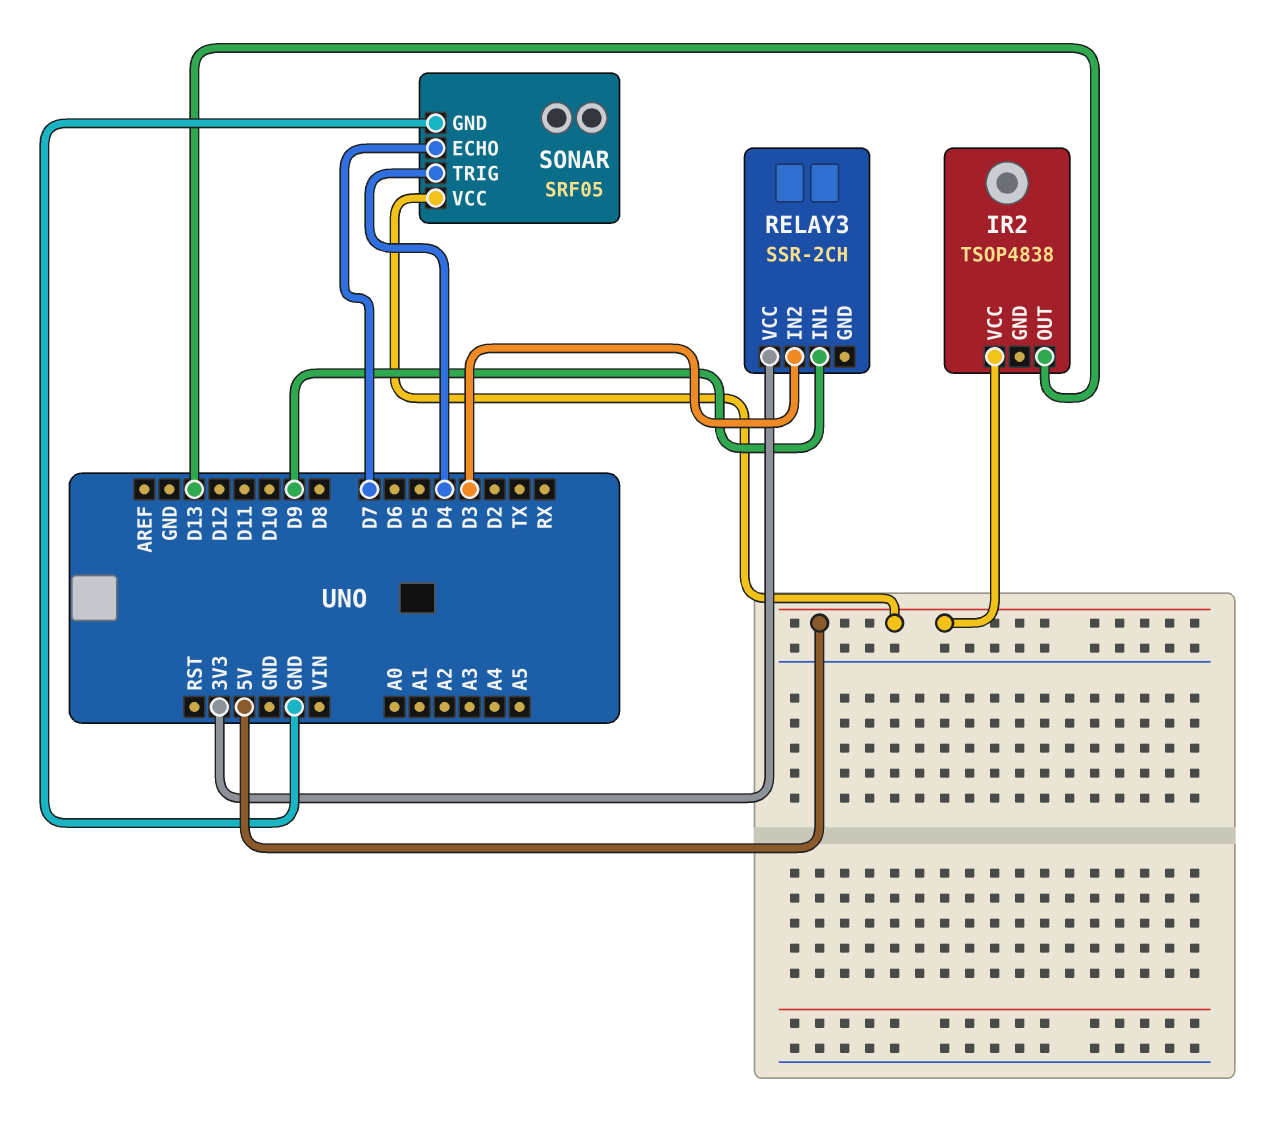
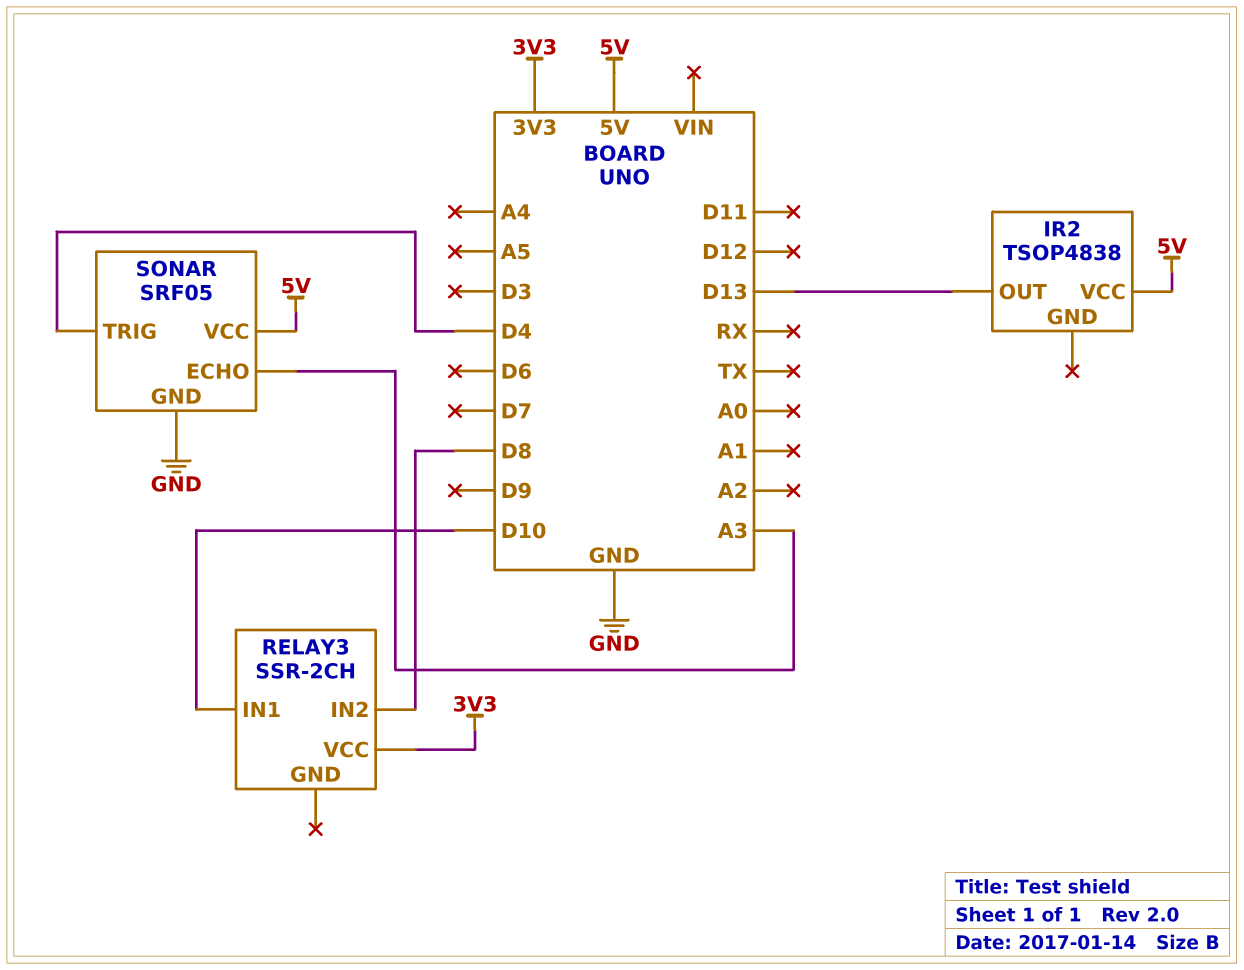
RELAY3 pin IN1: D9 -> D10
RELAY3 pin IN2: D3 -> D8
SONAR pin ECHO: D7 -> A3

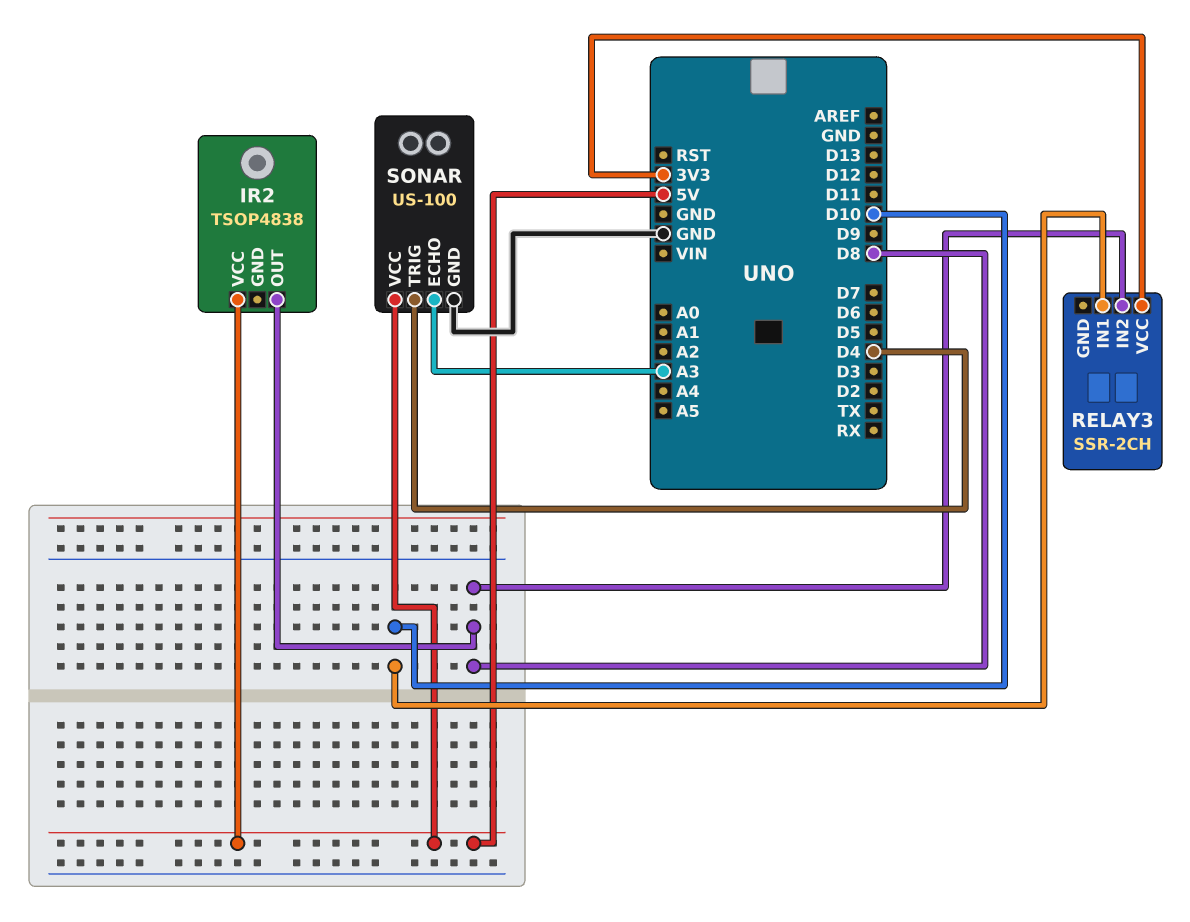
IR2 pin OUT: D13 -> D8
SONAR: SRF05 -> US-100

